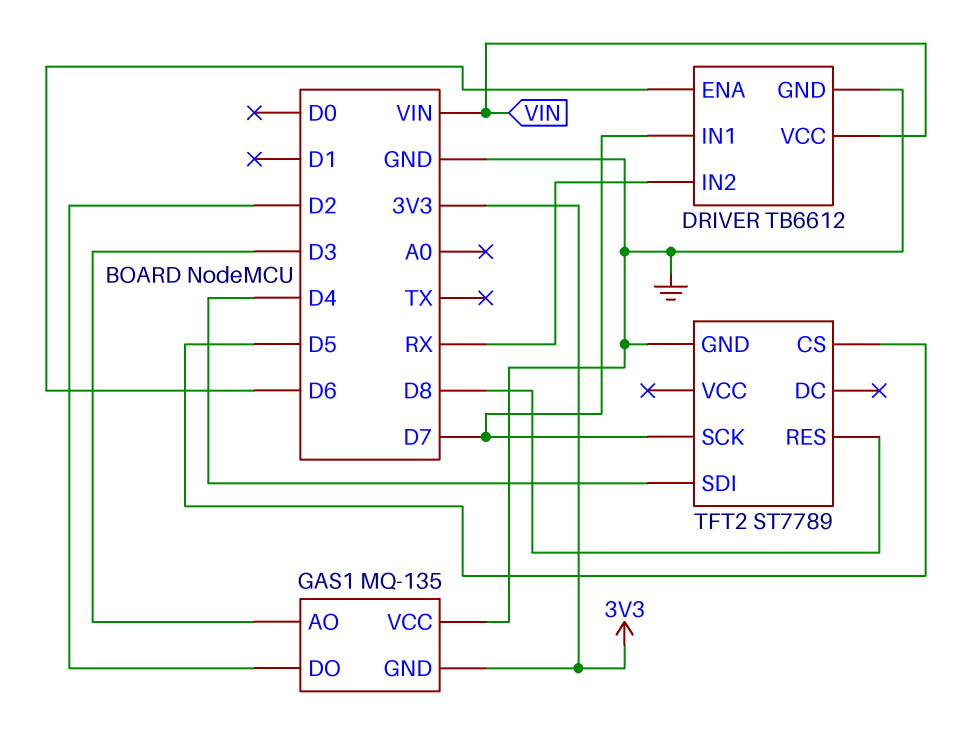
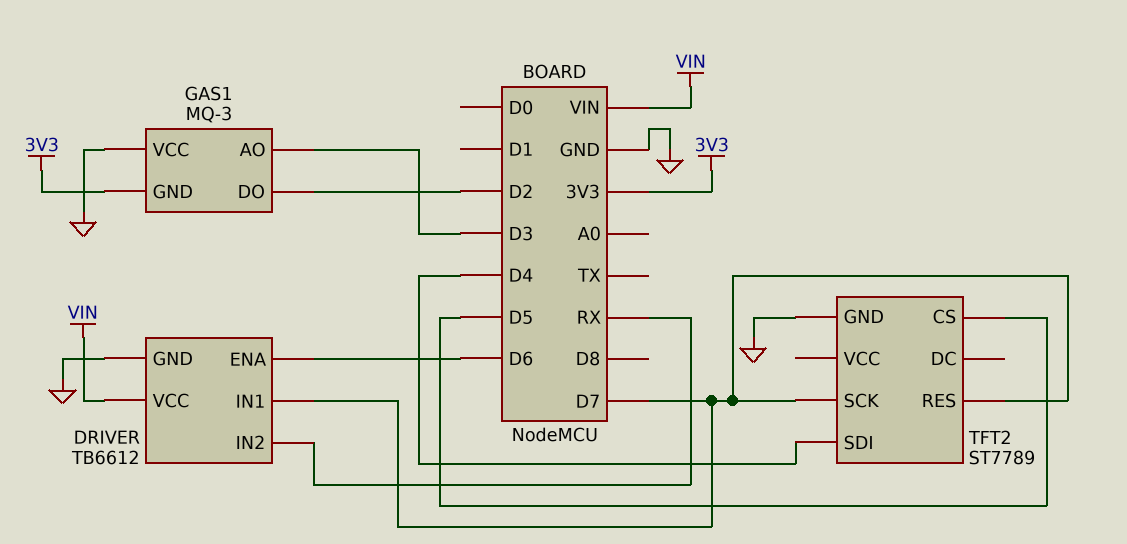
GAS1: MQ-135 -> MQ-3
TFT2 pin RES: D8 -> D7

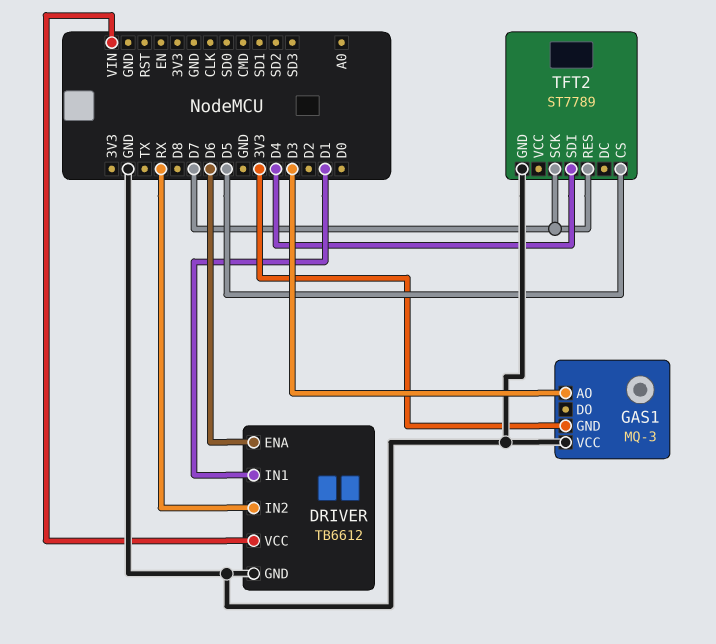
DRIVER pin IN1: D7 -> D1
GAS1 pin DO: D2 -> none

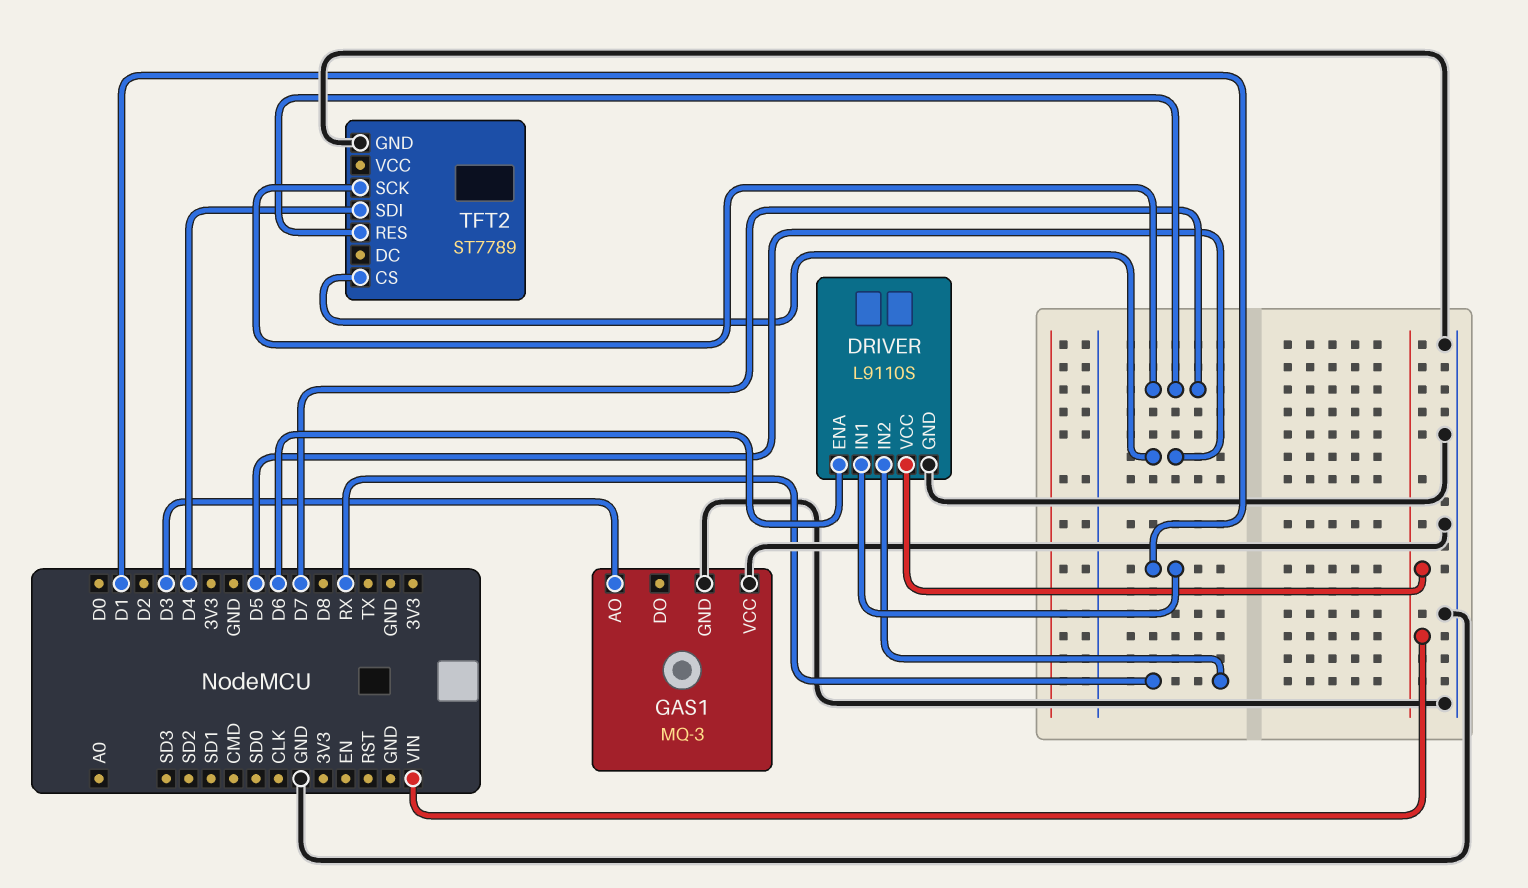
DRIVER: TB6612 -> L9110S
GAS1 pin GND: 3V3 -> GND

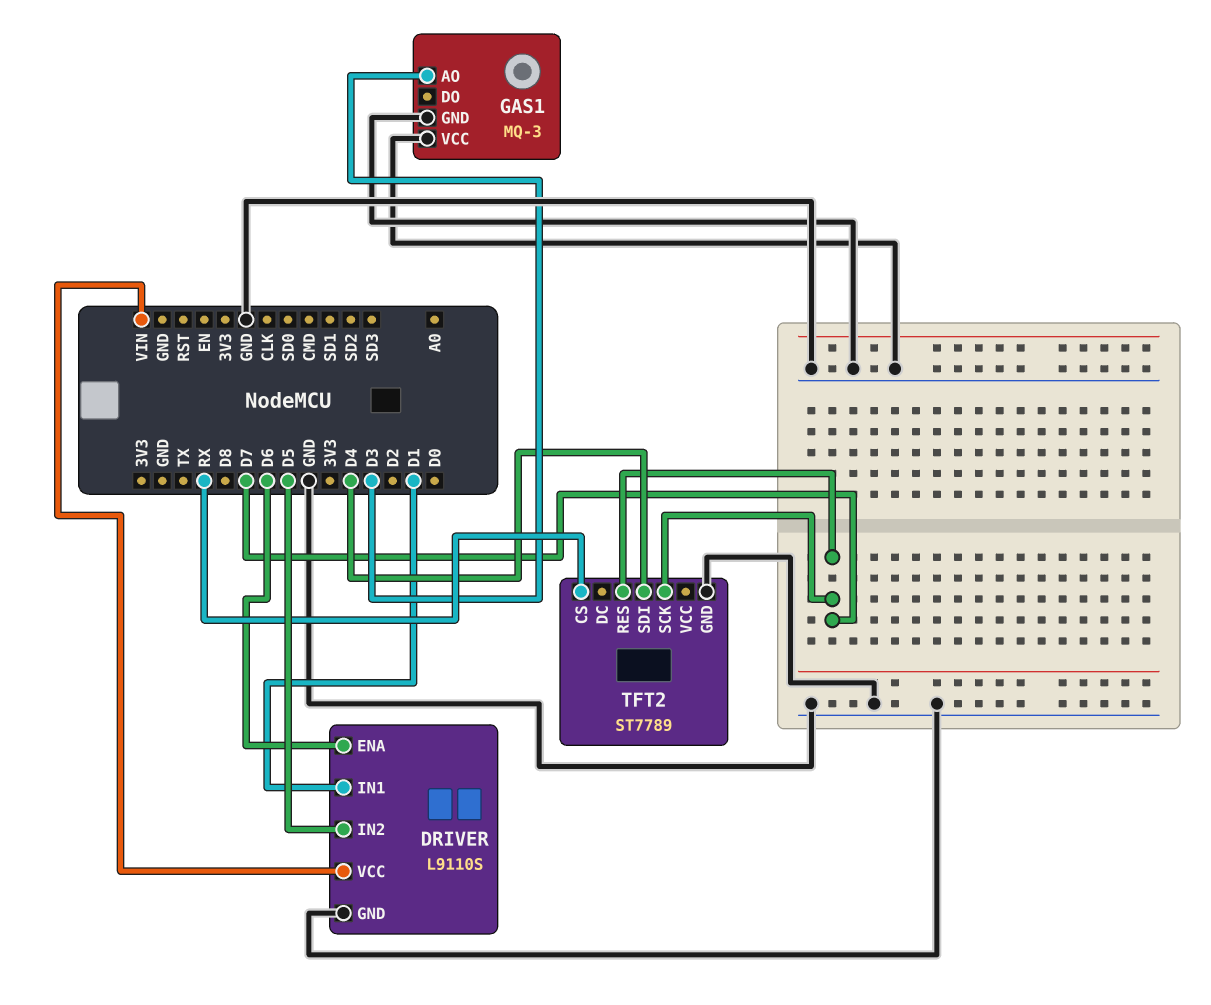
DRIVER pin IN2: RX -> D5
TFT2 pin CS: D5 -> RX

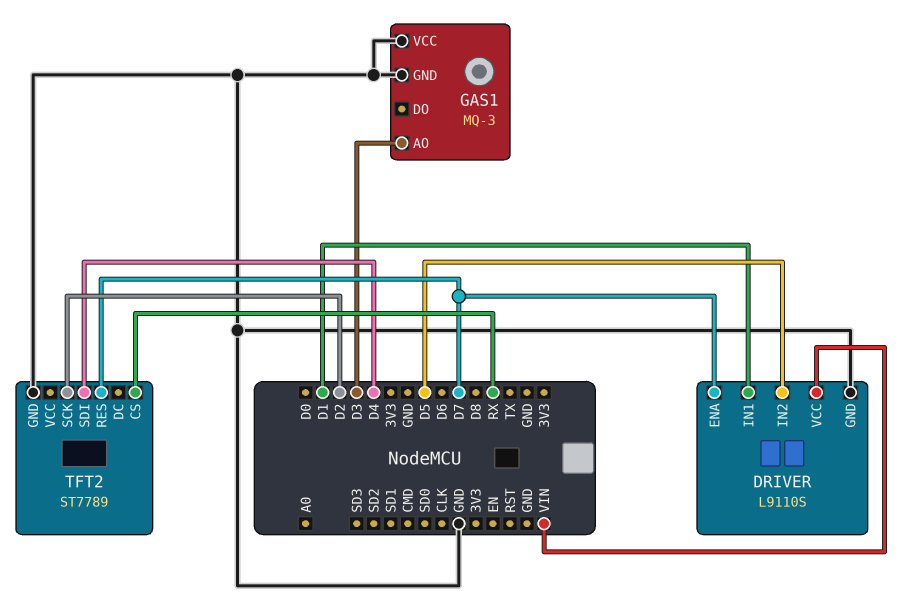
DRIVER pin ENA: D6 -> D7
TFT2 pin SCK: D7 -> D2

